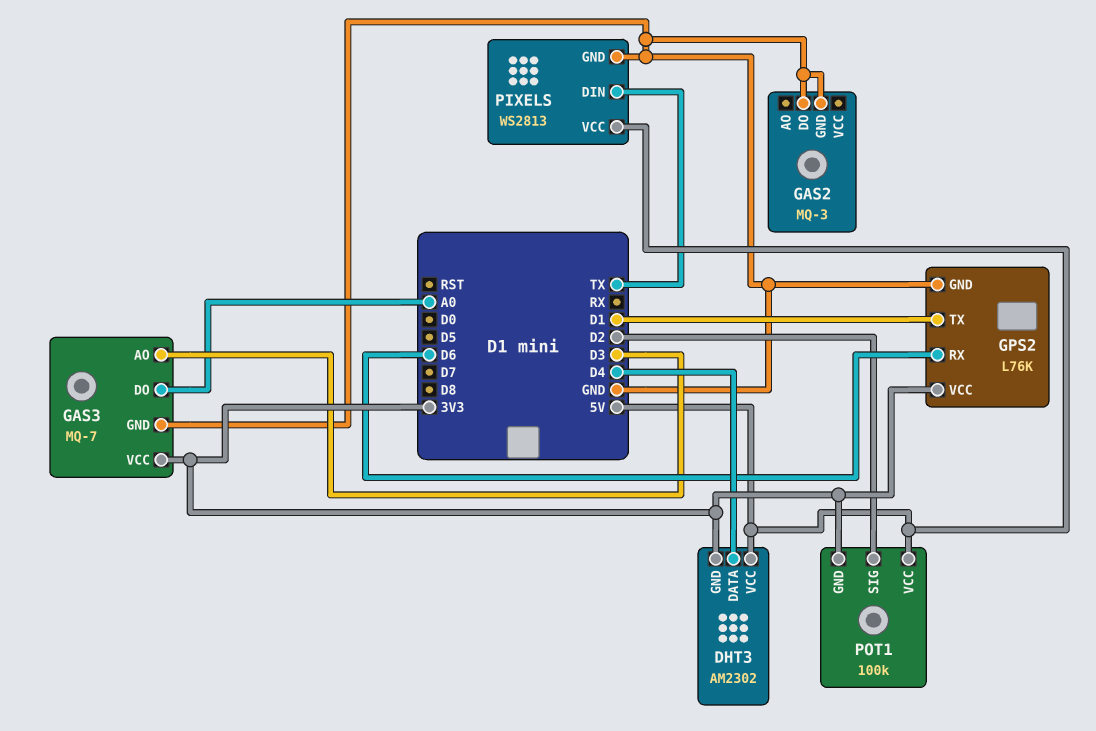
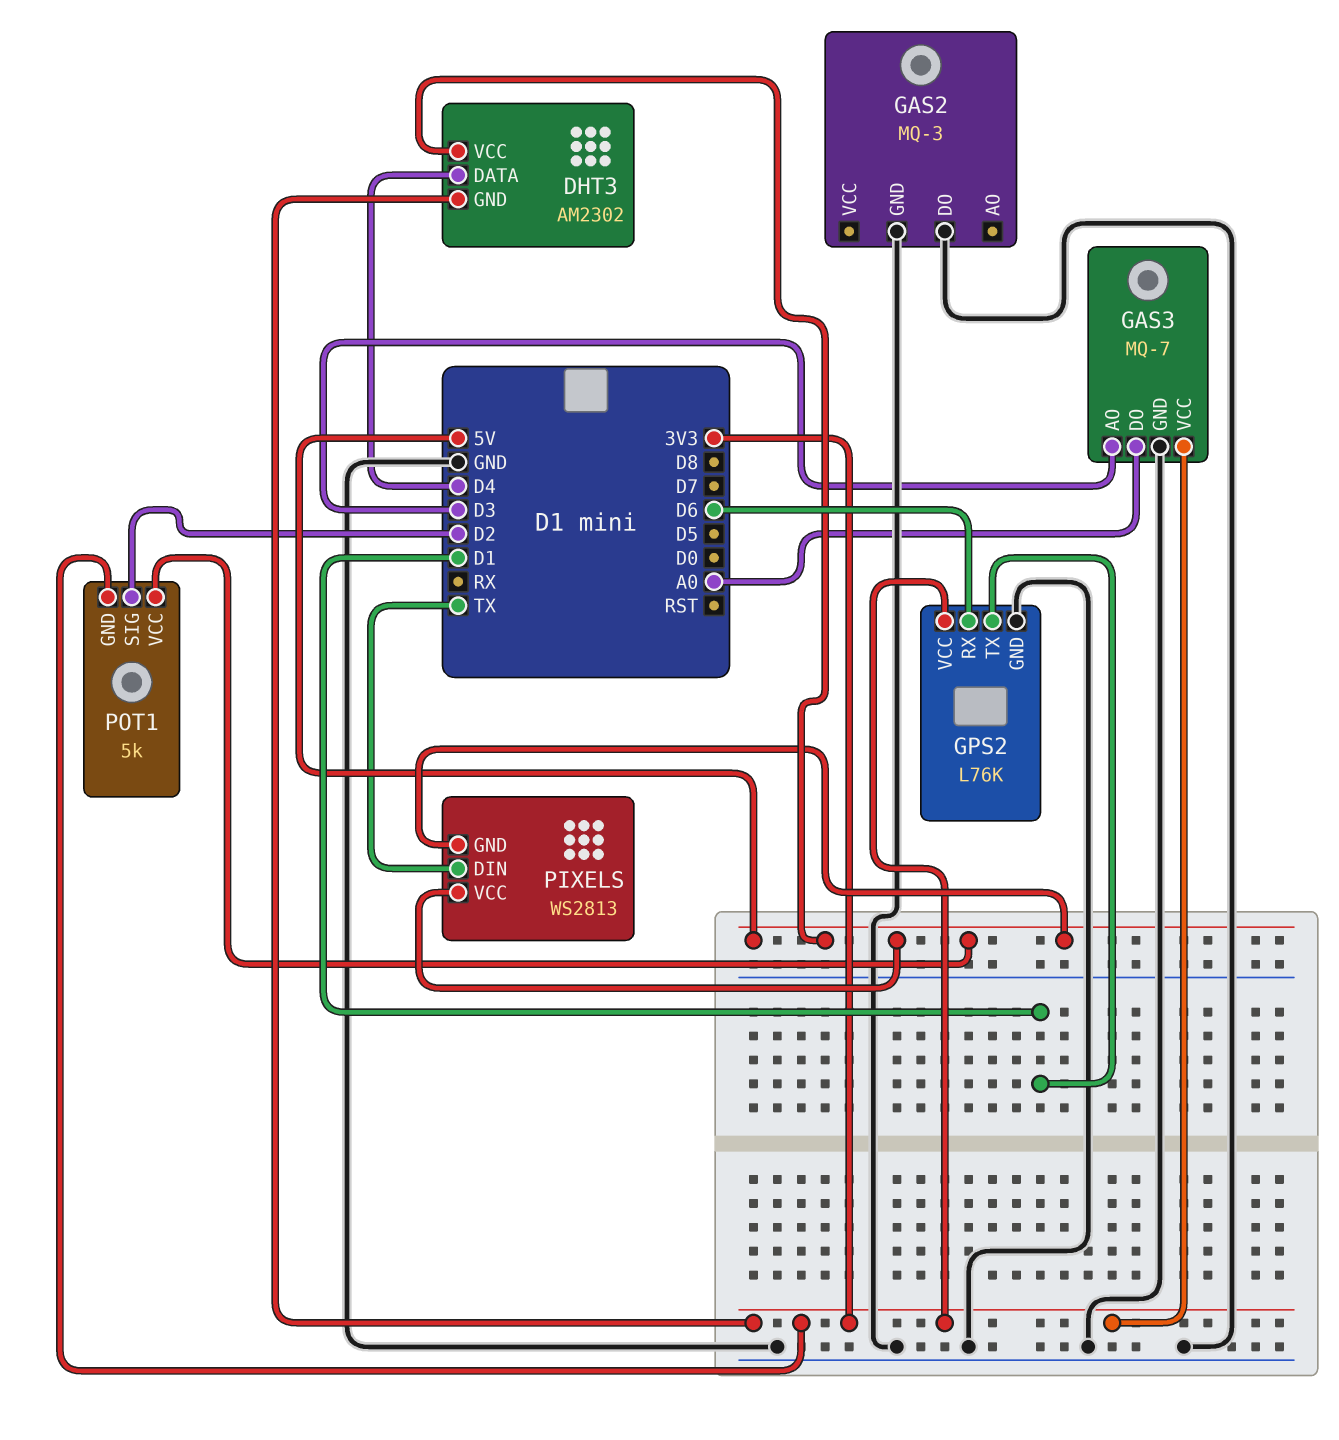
PIXELS pin GND: GND -> 5V
POT1: 100k -> 5k

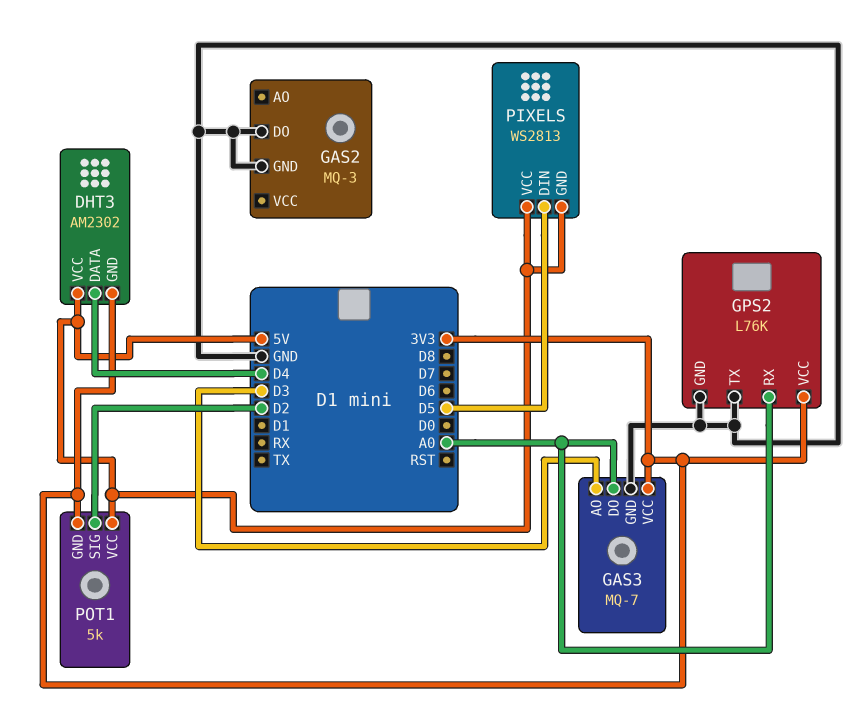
GPS2 pin RX: D6 -> A0
GPS2 pin TX: D1 -> GND
PIXELS pin DIN: TX -> D5

